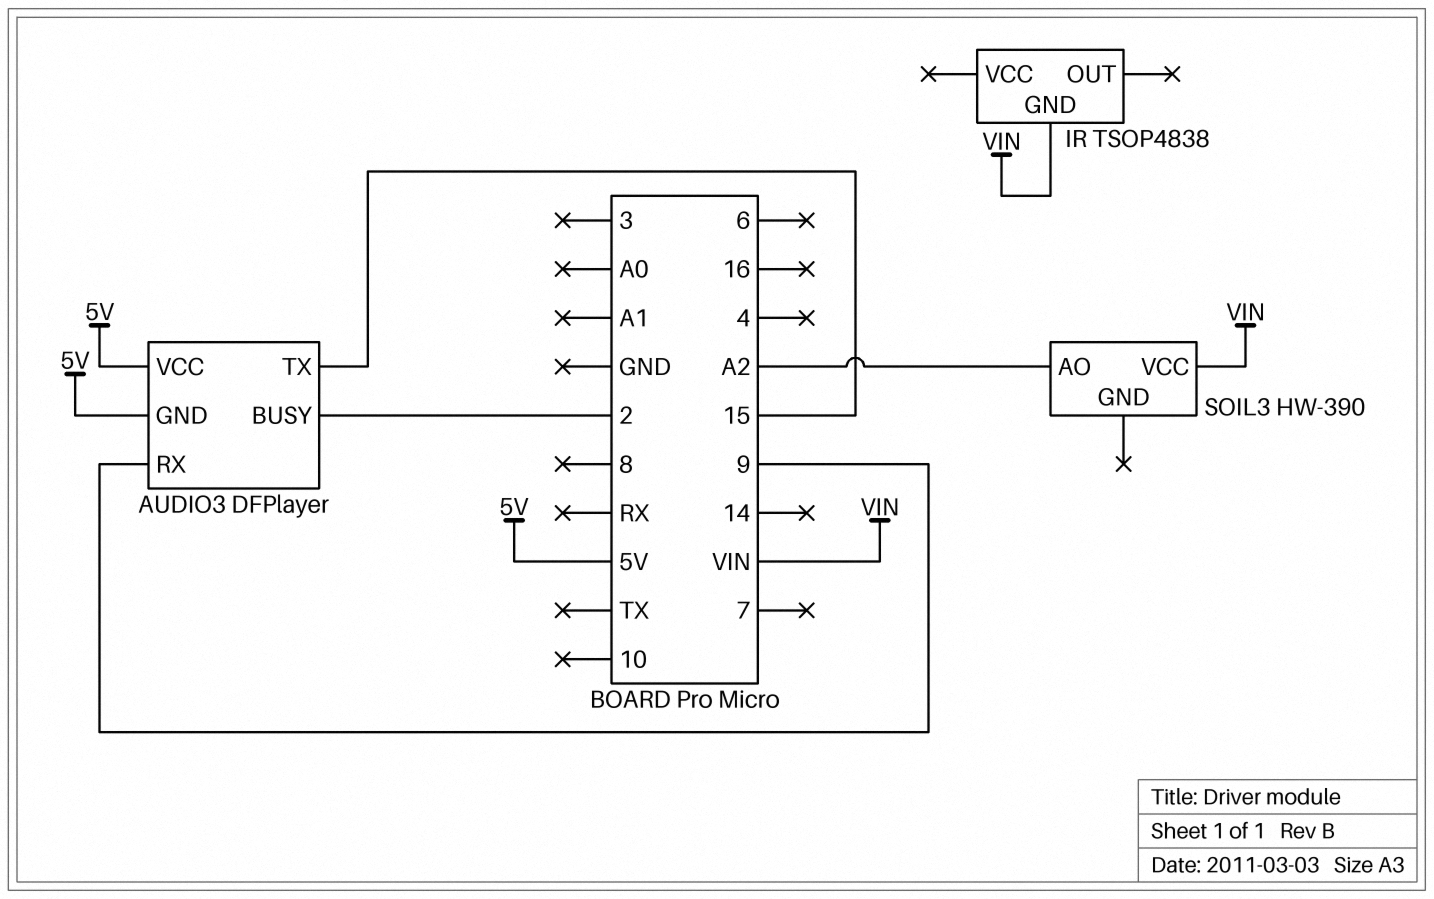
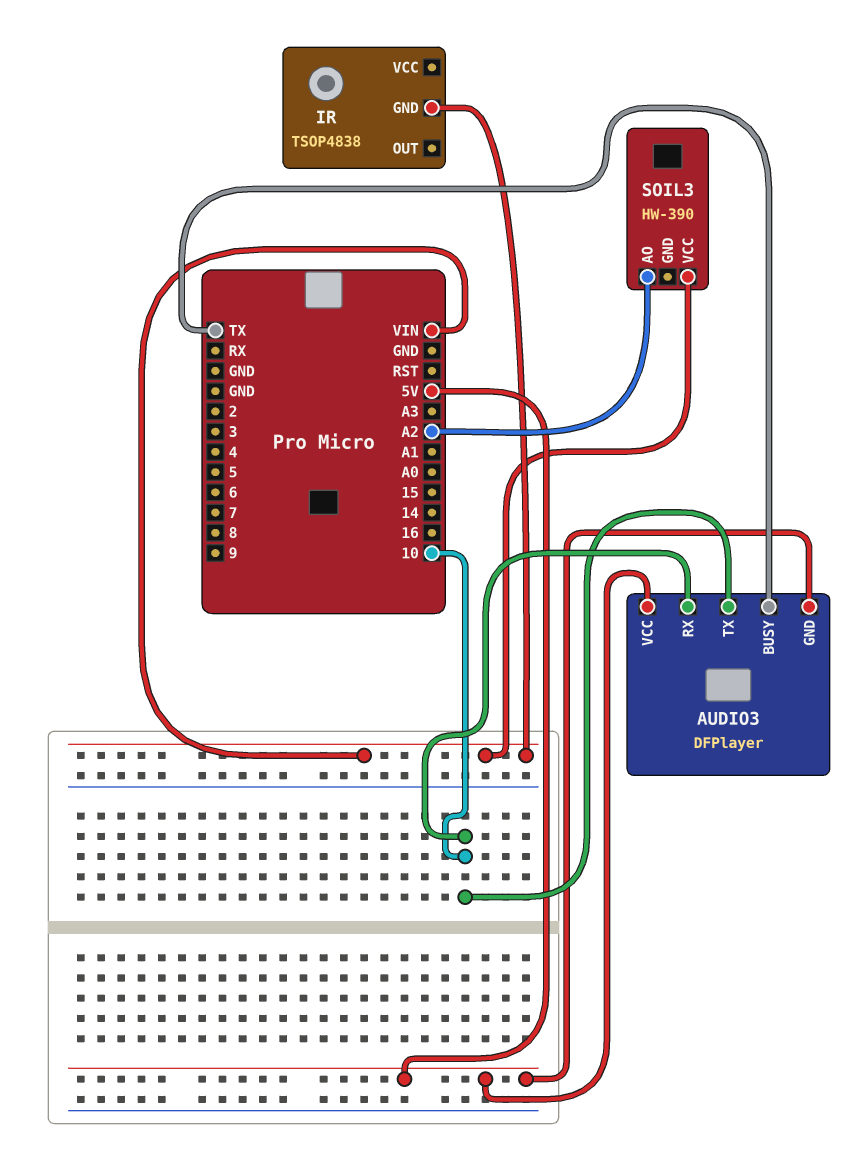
AUDIO3 pin BUSY: 2 -> TX
AUDIO3 pin RX: 9 -> 10
AUDIO3 pin TX: 15 -> 10

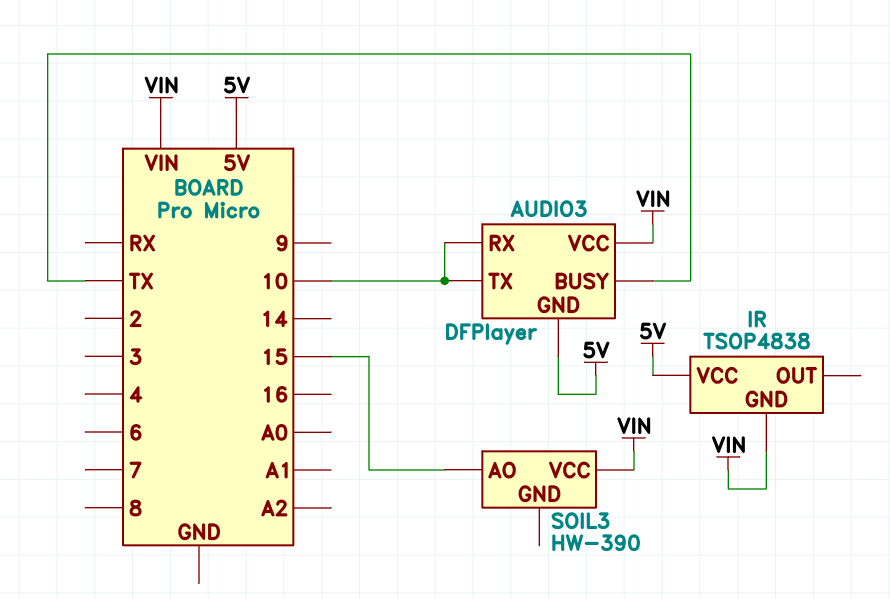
AUDIO3 pin VCC: 5V -> VIN
IR pin VCC: none -> 5V
SOIL3 pin AO: A2 -> 15

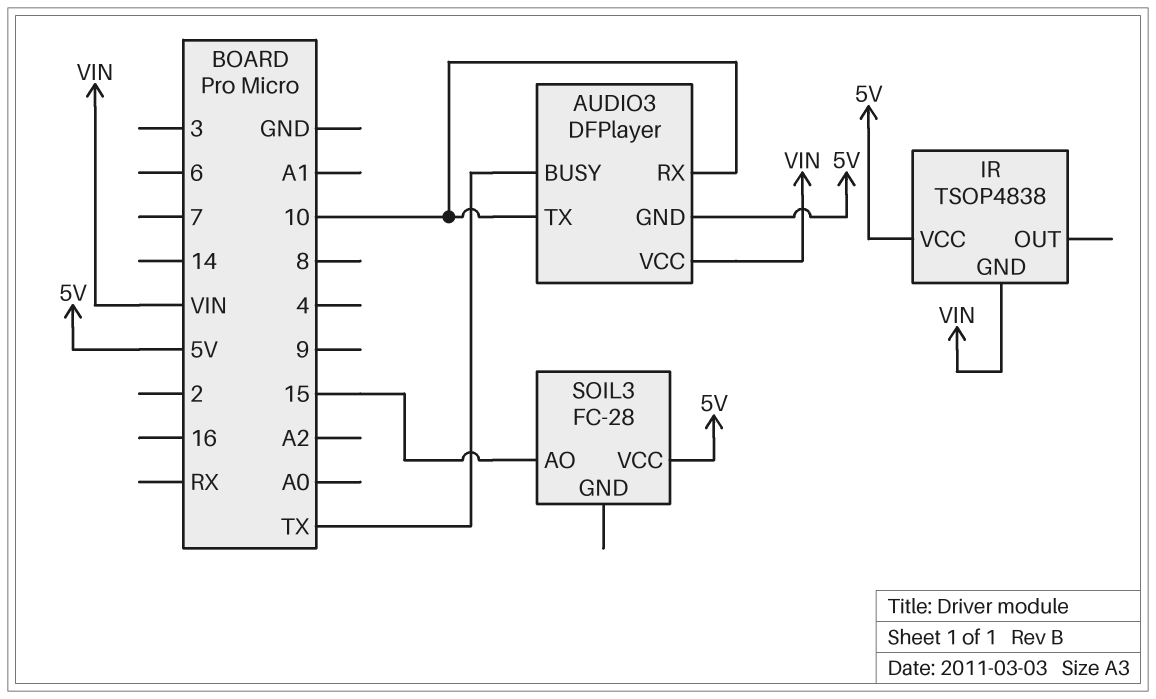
SOIL3: HW-390 -> FC-28
SOIL3 pin VCC: VIN -> 5V

